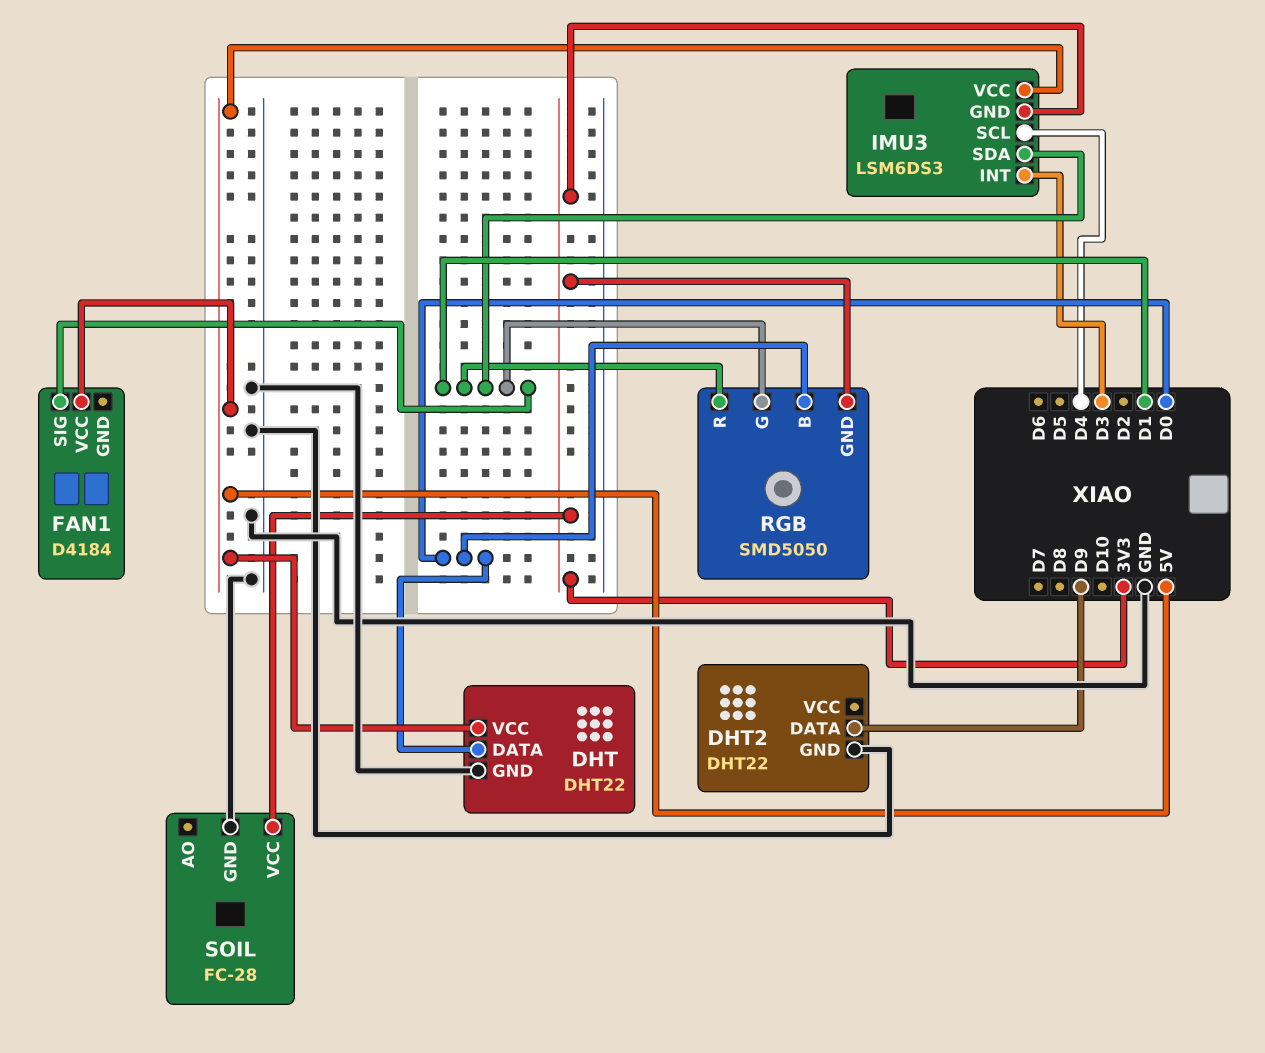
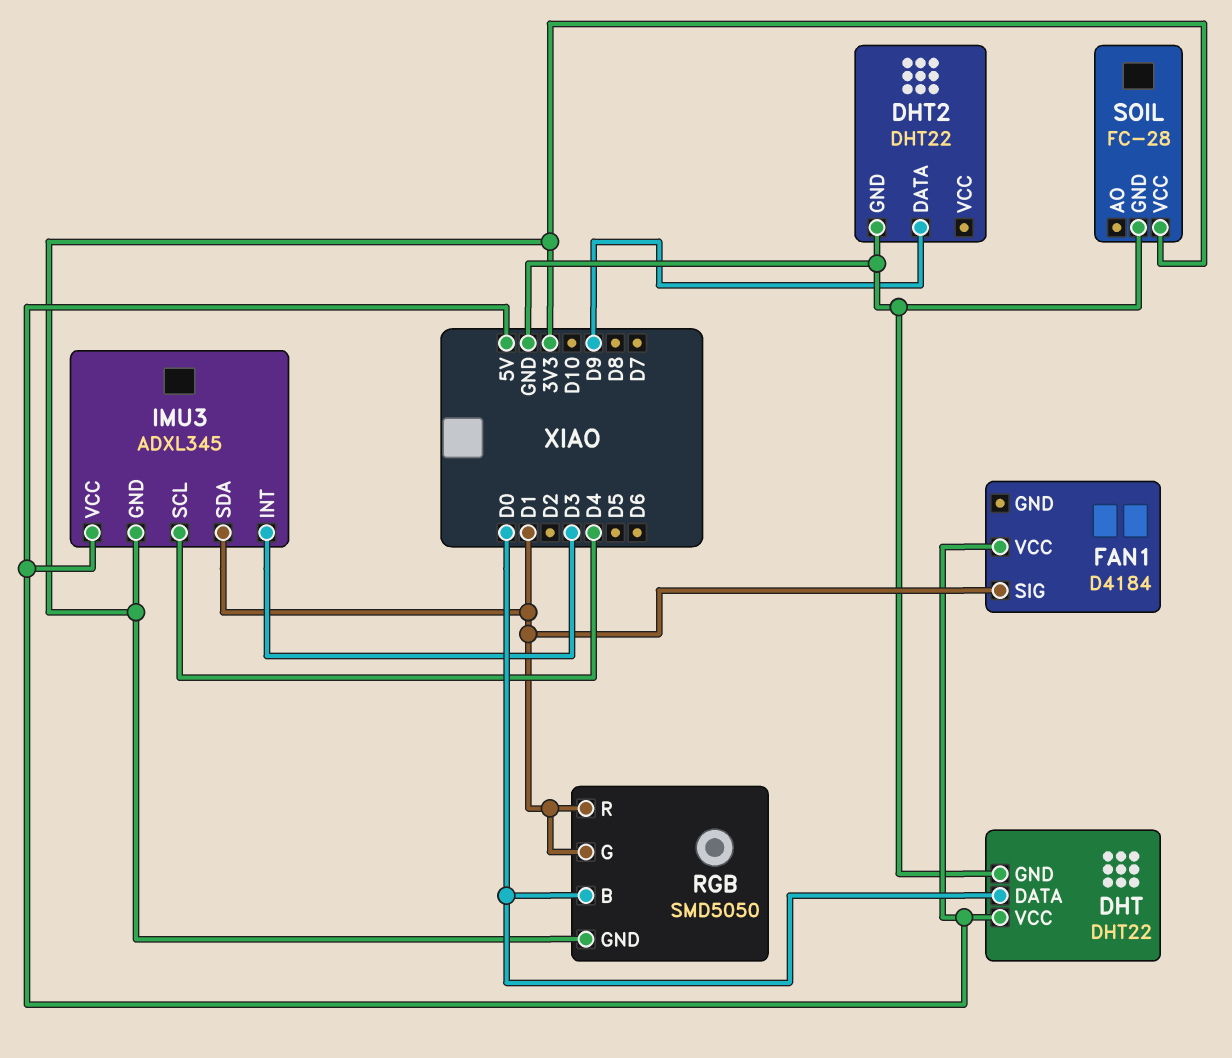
IMU3: LSM6DS3 -> ADXL345

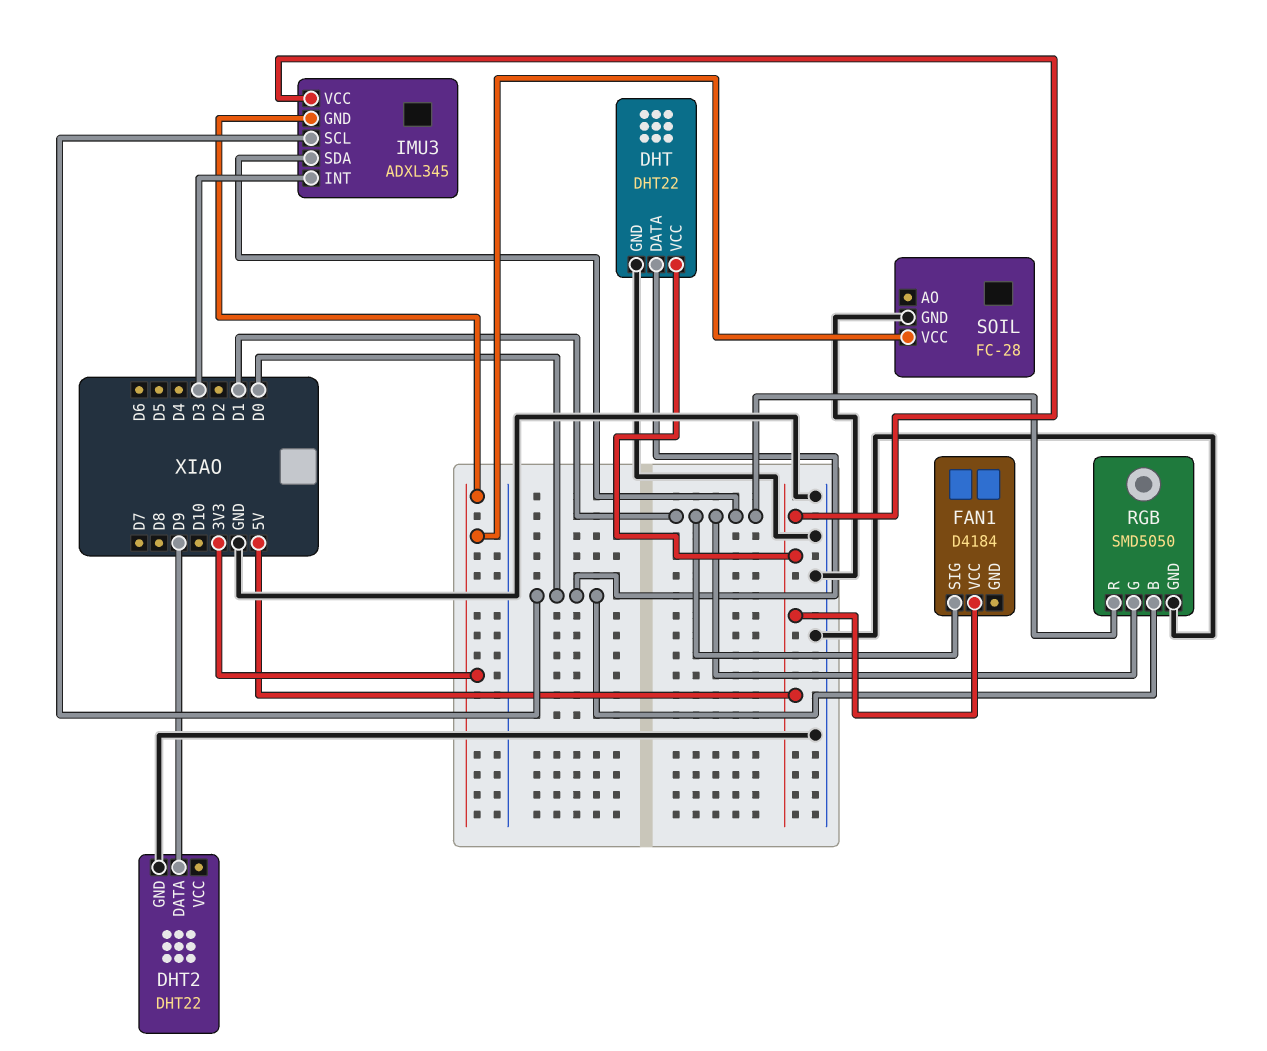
IMU3 pin SCL: D4 -> D0
RGB pin GND: 3V3 -> GND

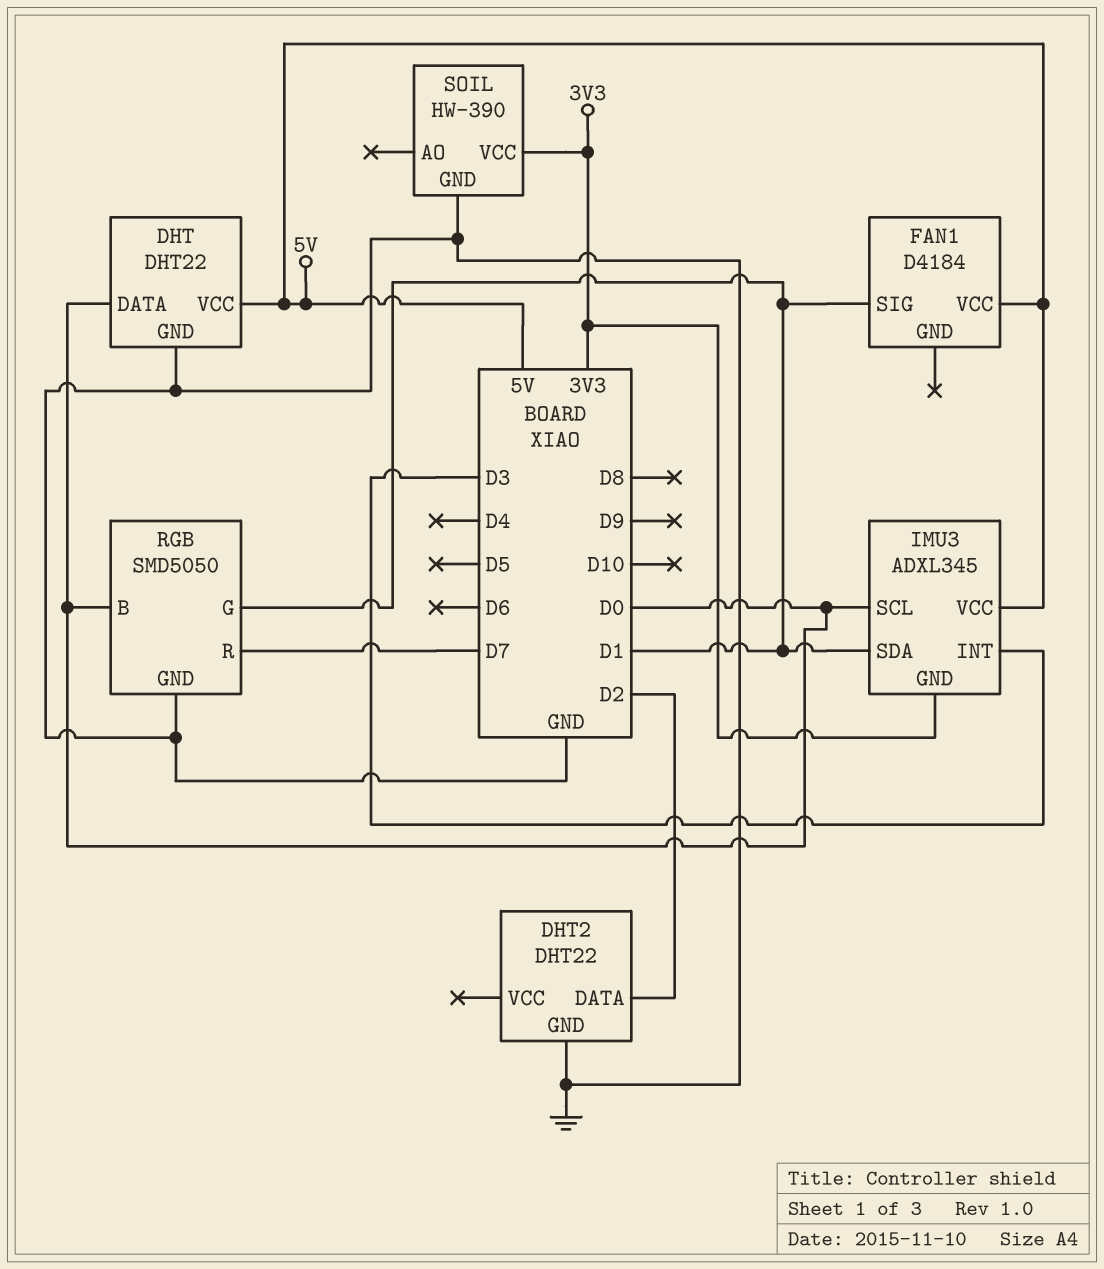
DHT2 pin DATA: D9 -> D2
RGB pin R: D1 -> D7
SOIL: FC-28 -> HW-390

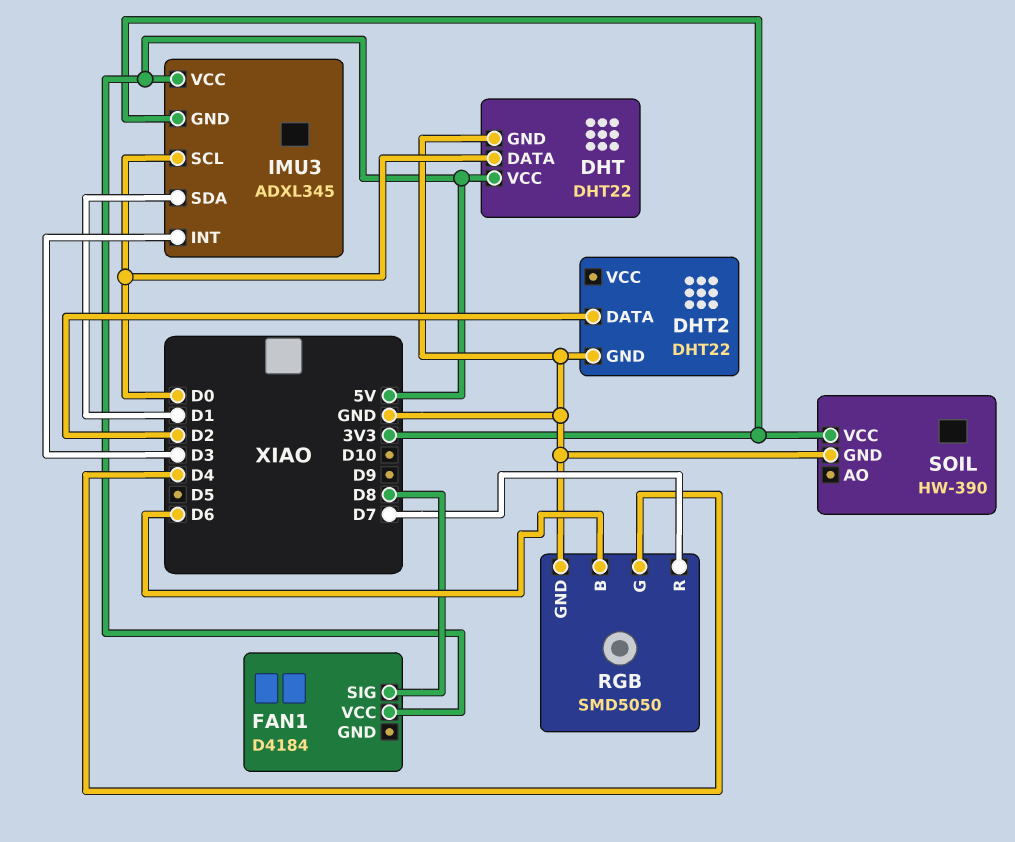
FAN1 pin SIG: D1 -> D8
RGB pin B: D0 -> D6
RGB pin G: D1 -> D4

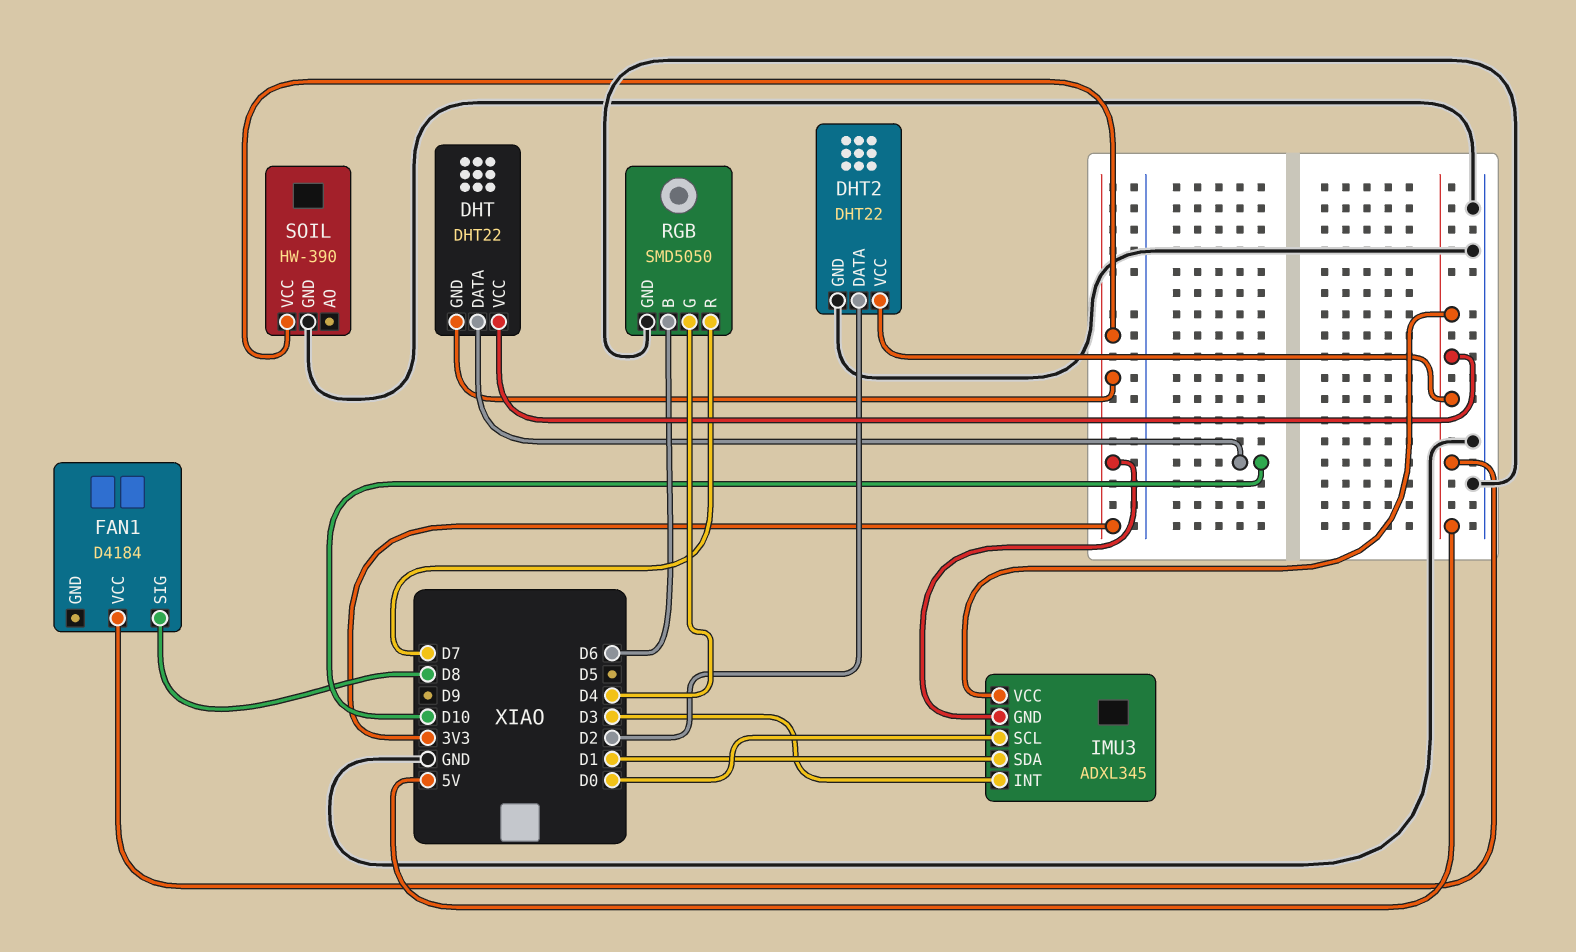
DHT pin DATA: D0 -> D10
DHT pin GND: GND -> 3V3
DHT2 pin VCC: none -> 5V

